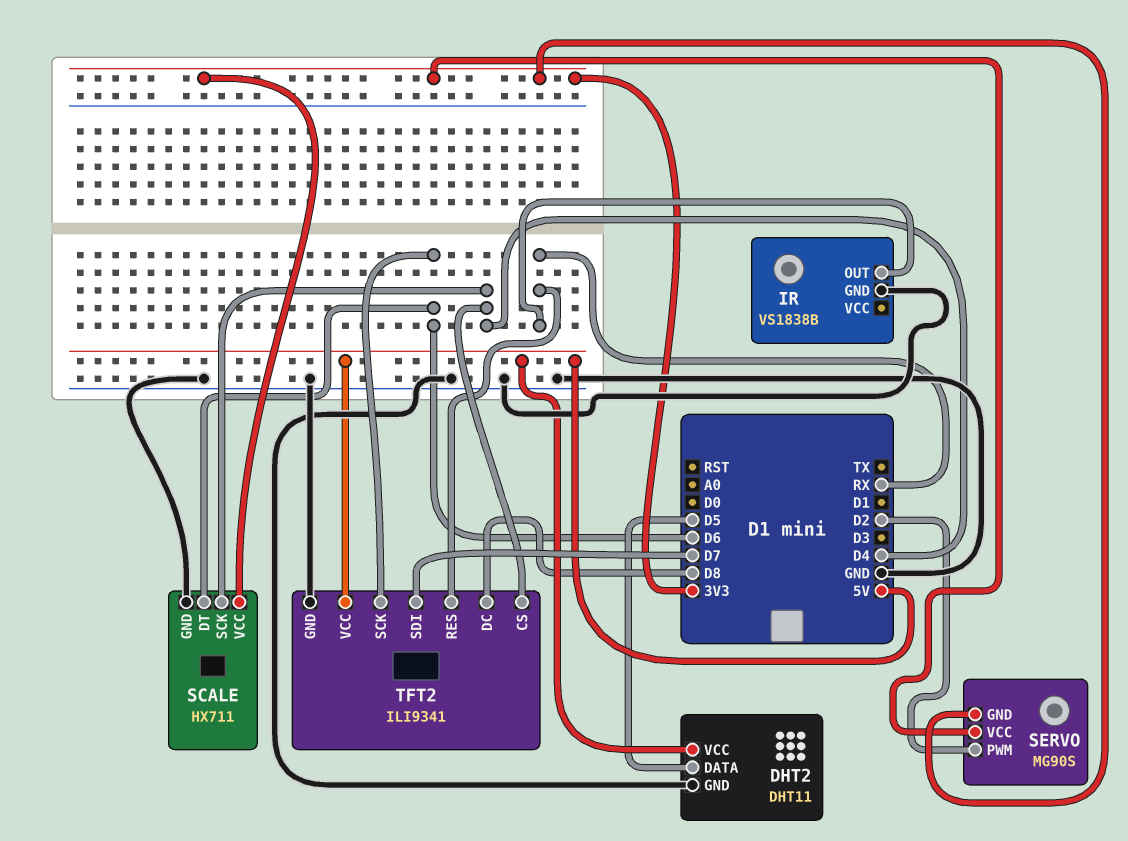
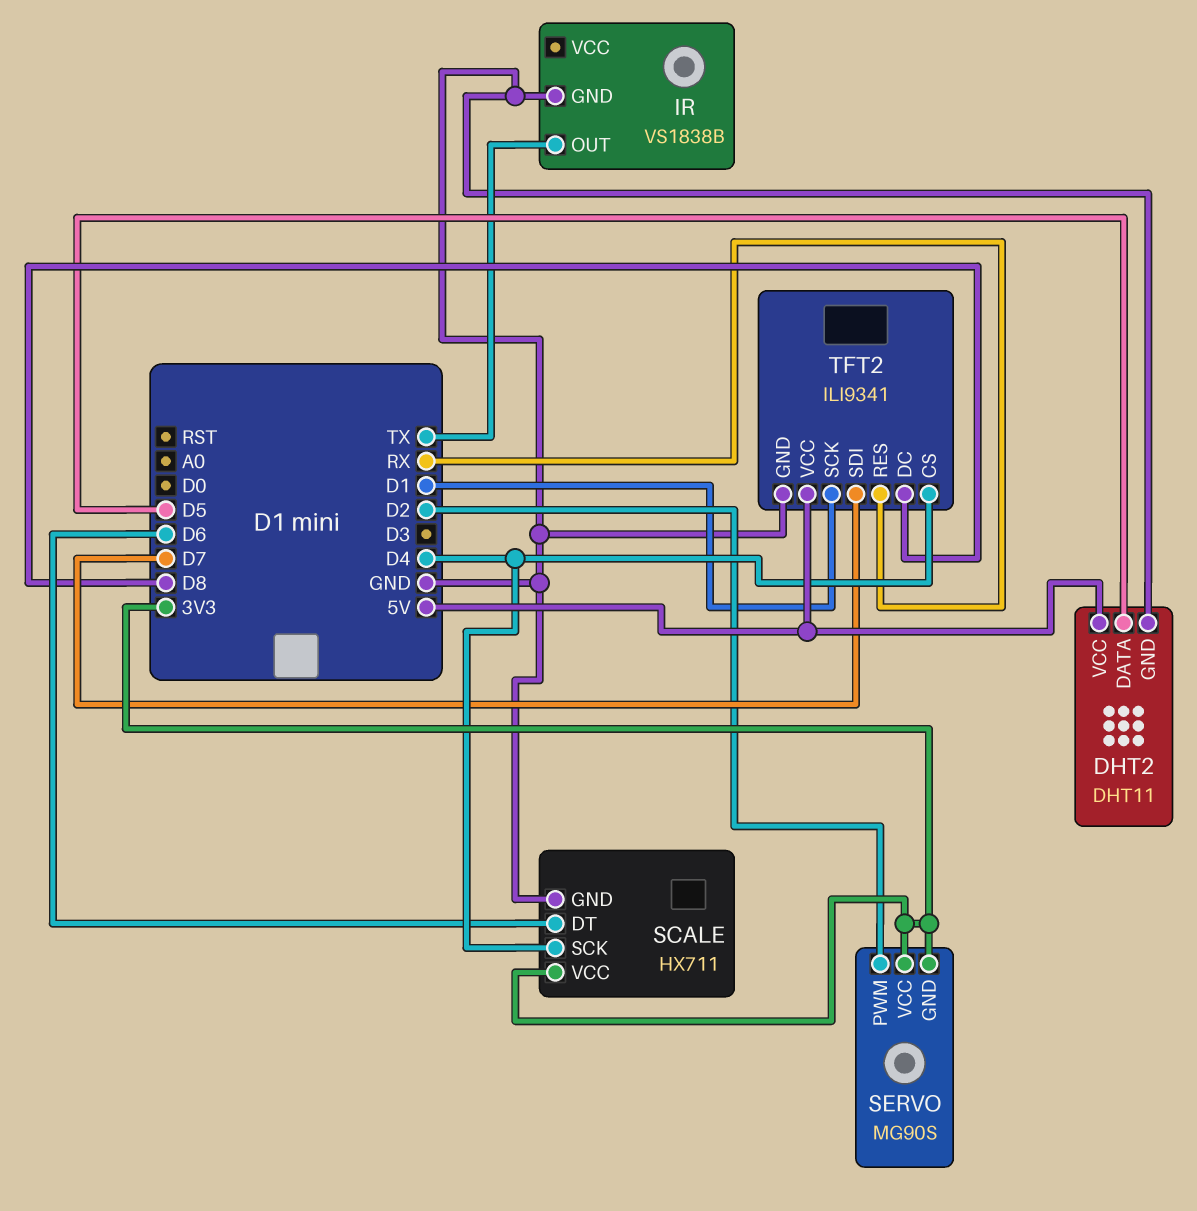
IR pin OUT: RX -> TX
TFT2 pin SCK: D6 -> D1

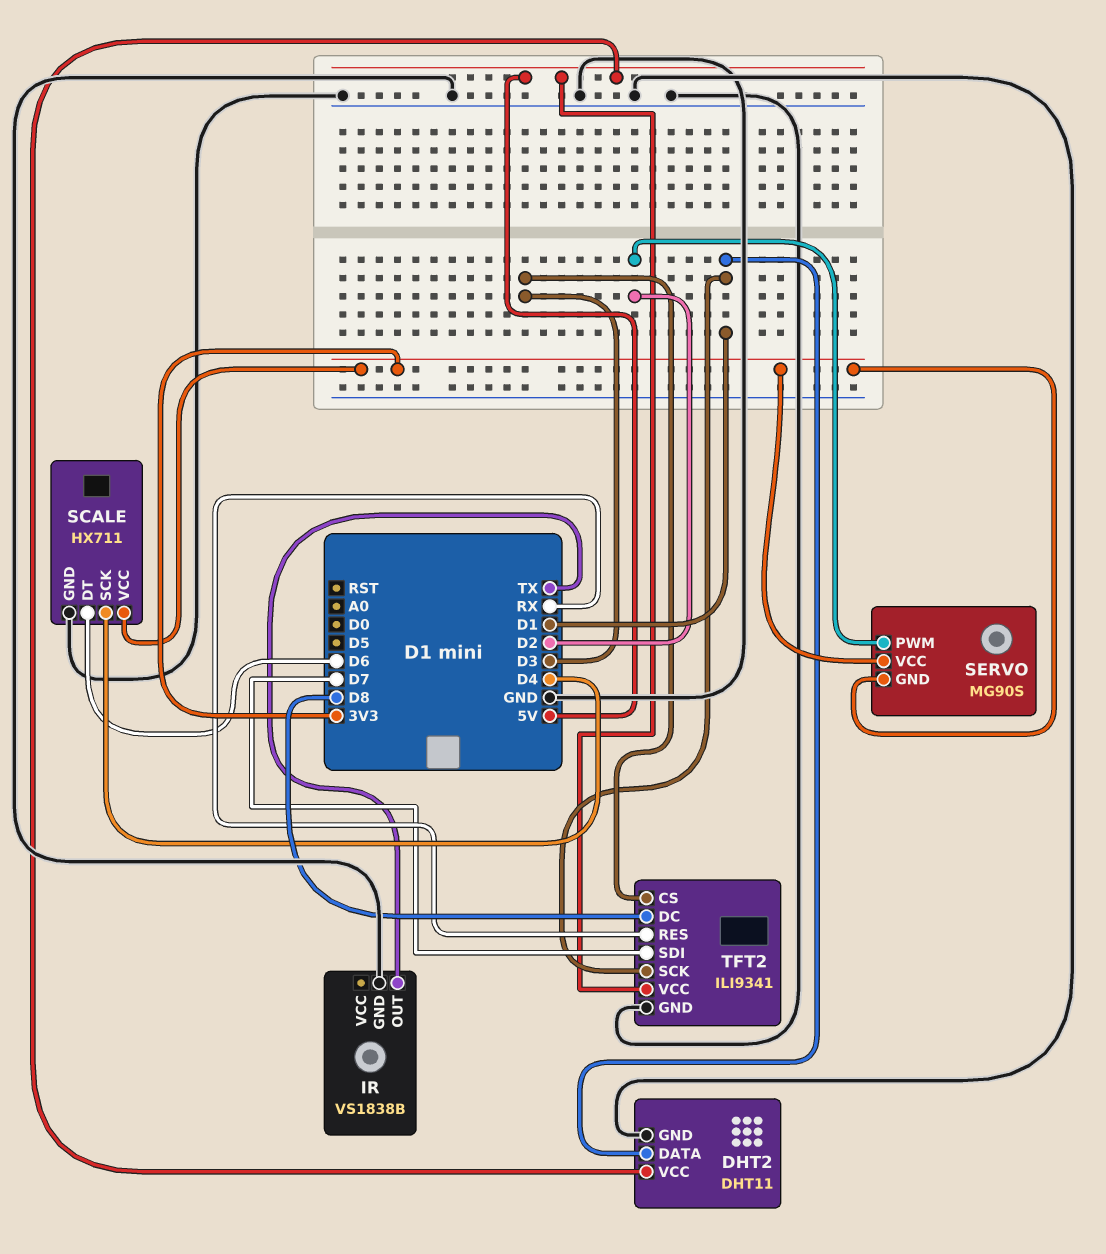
DHT2 pin DATA: D5 -> D1
TFT2 pin CS: D4 -> D3

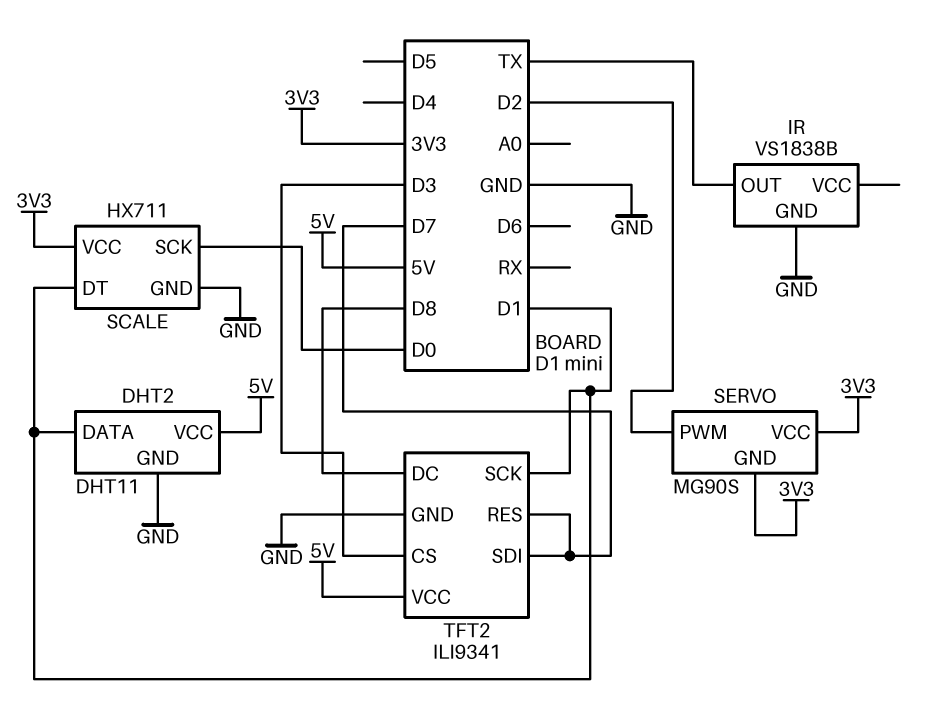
SCALE pin DT: D6 -> D1
SCALE pin SCK: D4 -> D0
TFT2 pin RES: RX -> D7

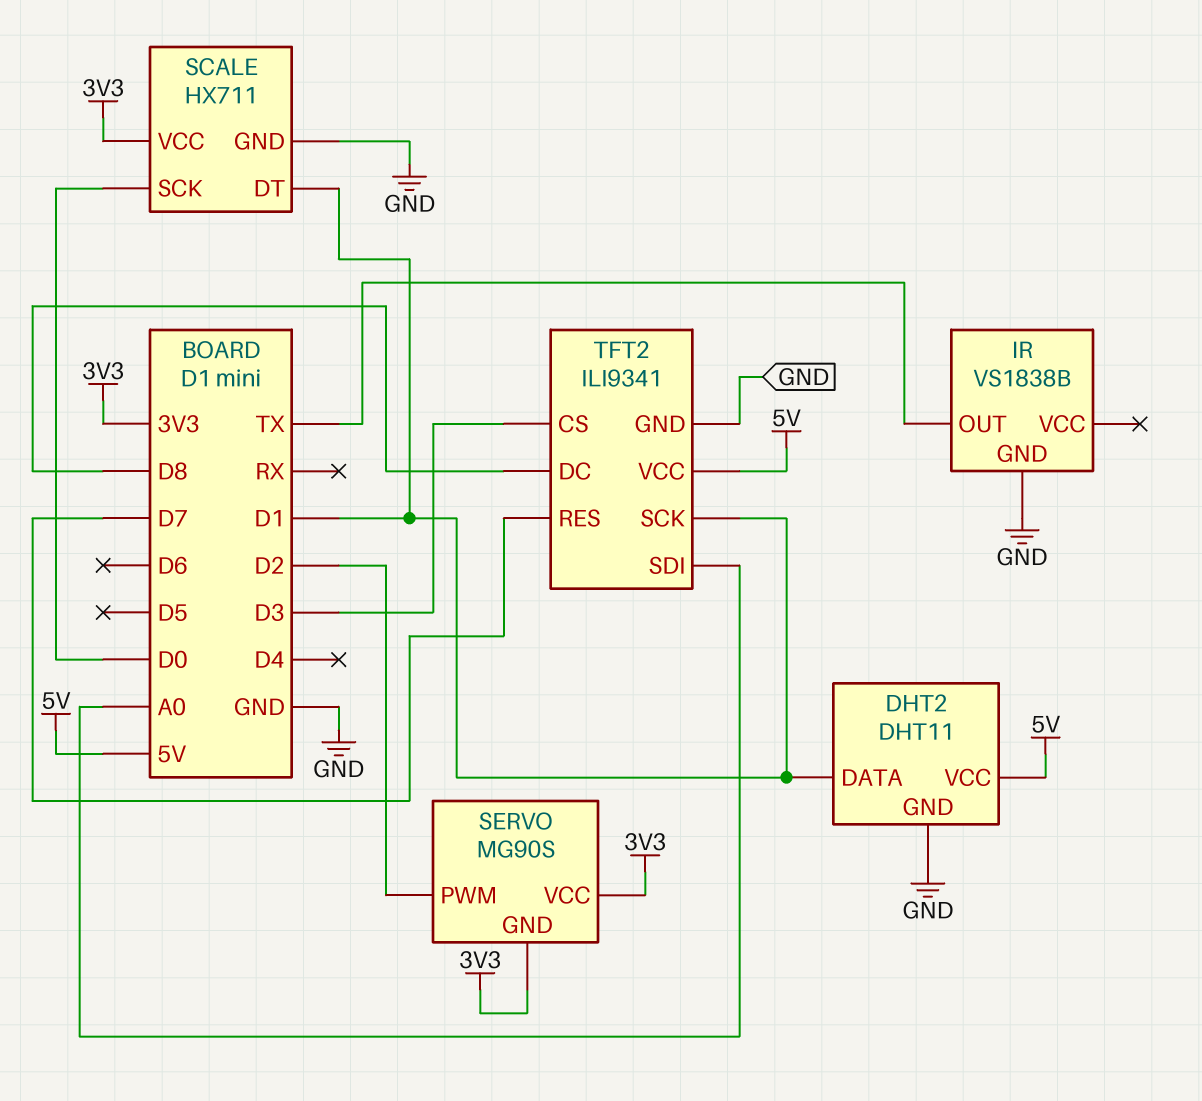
TFT2 pin SDI: D7 -> A0

